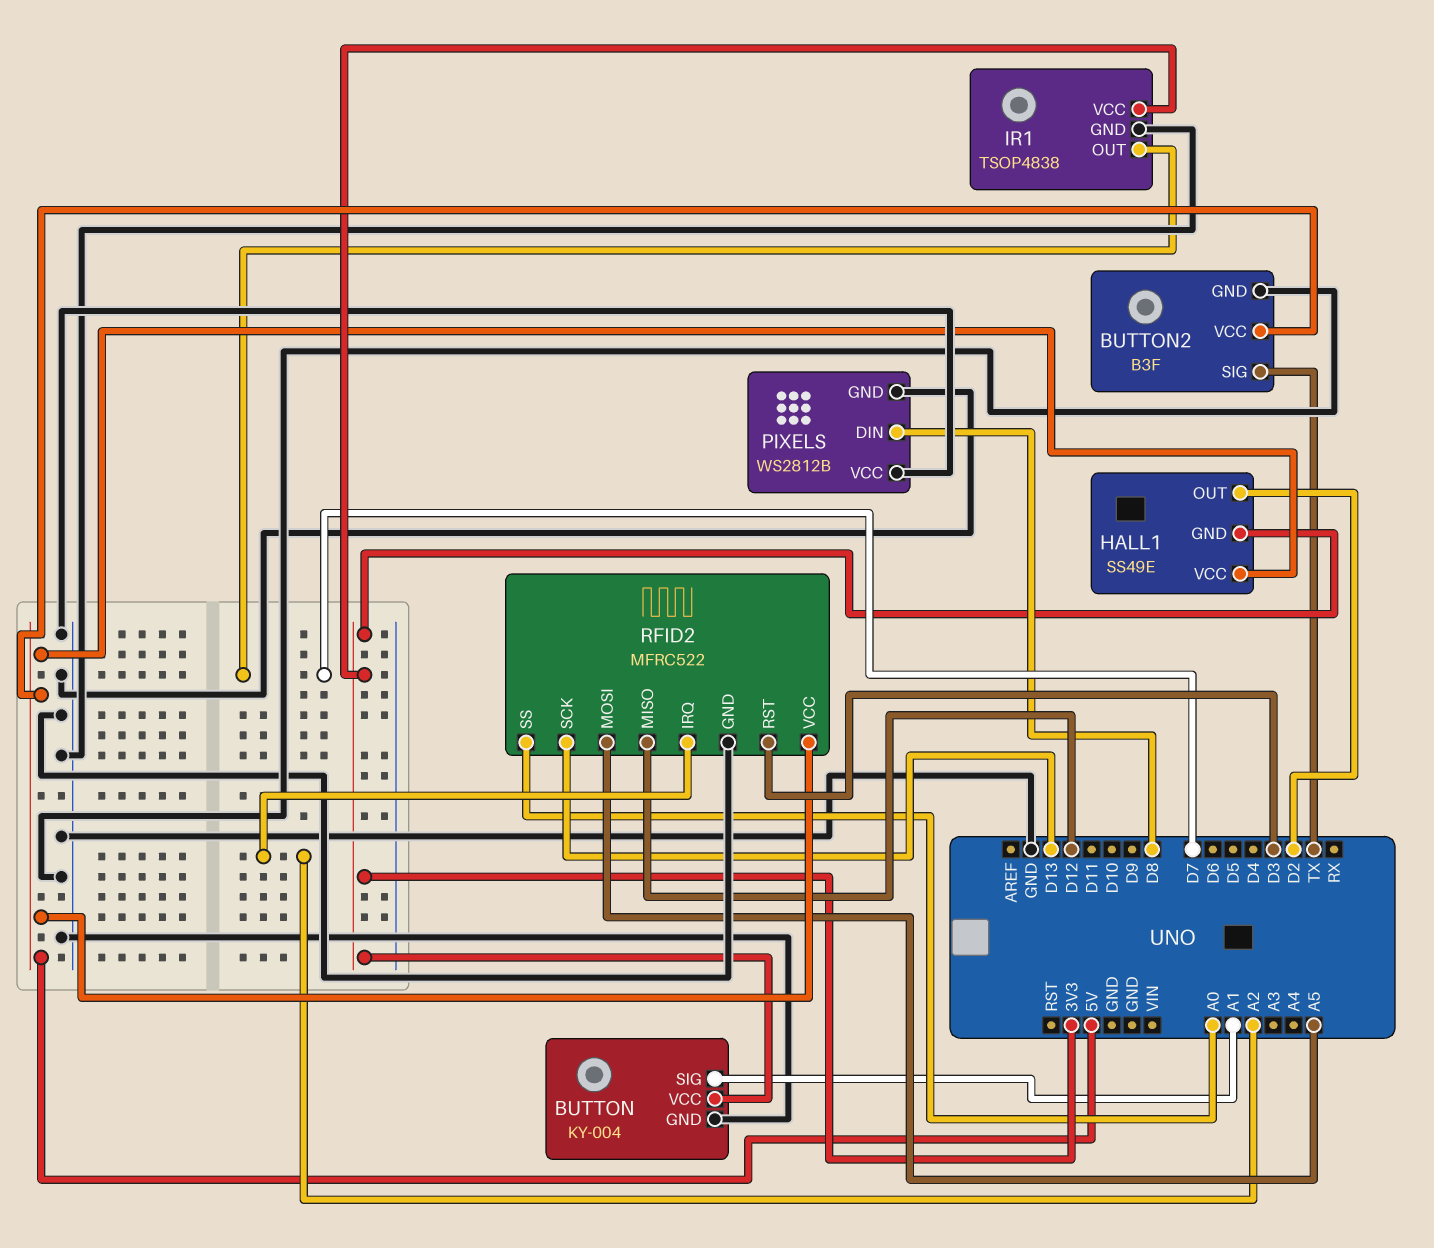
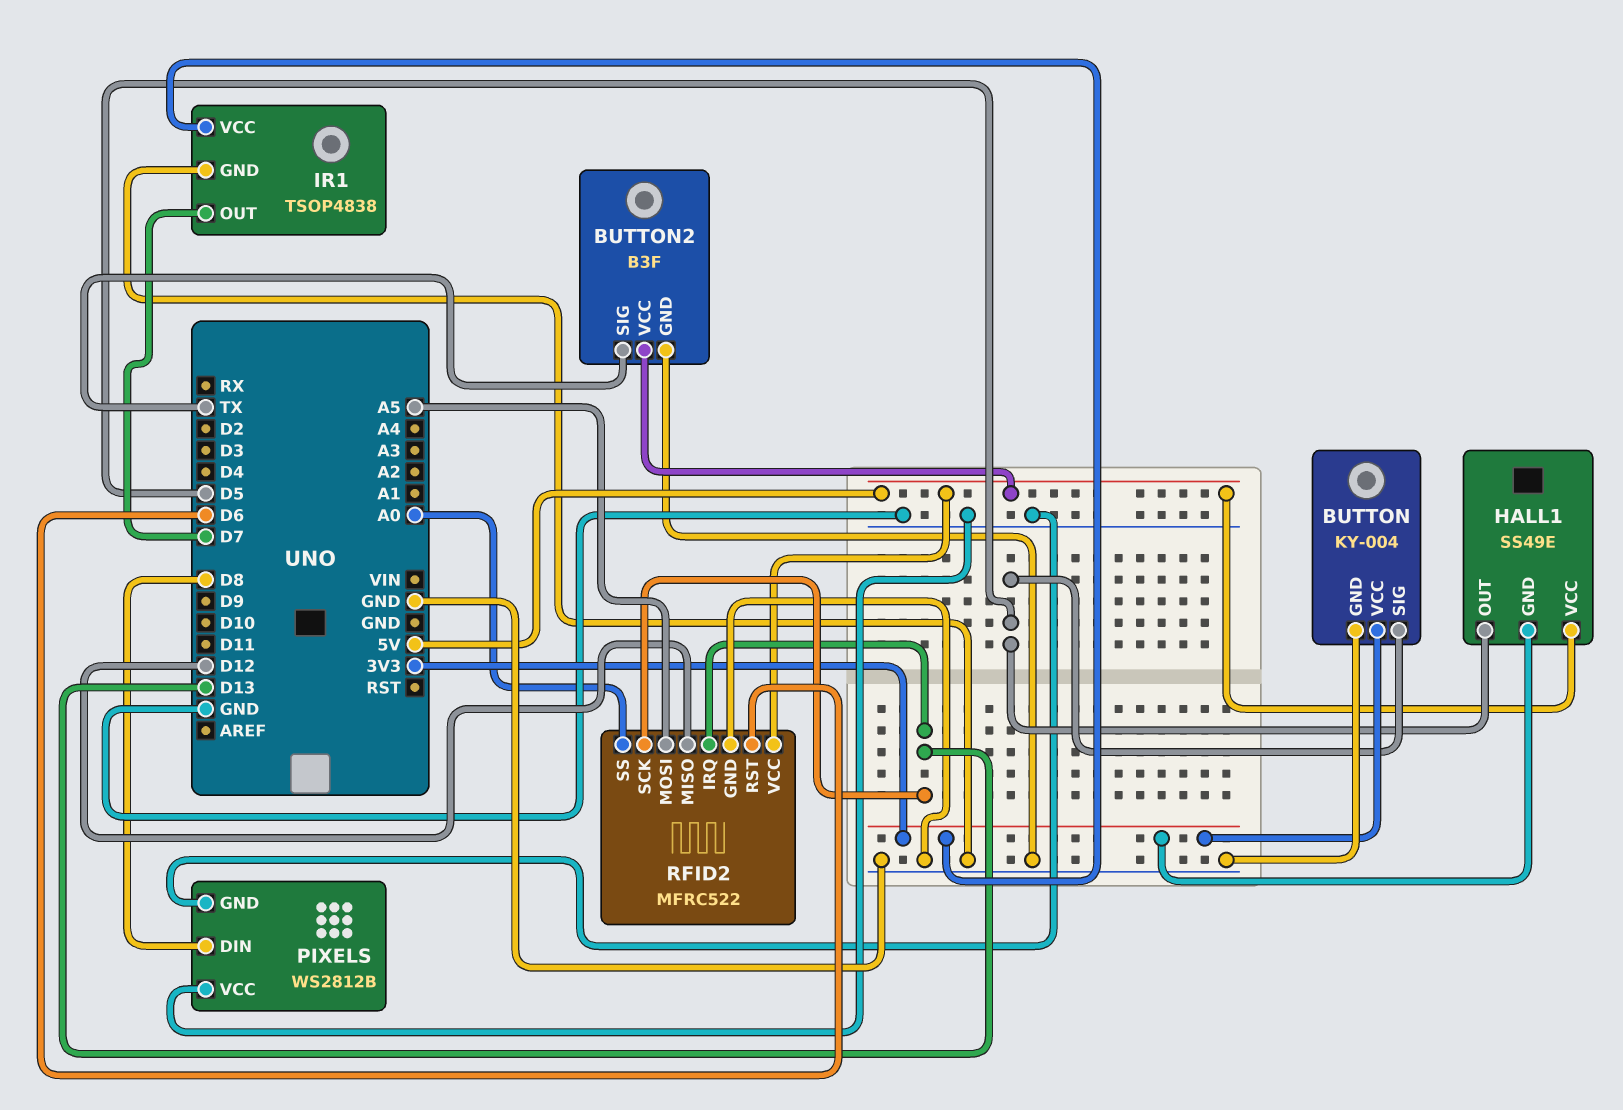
BUTTON pin SIG: A1 -> D5
HALL1 pin OUT: D2 -> D5
RFID2 pin IRQ: A2 -> D13
RFID2 pin RST: D3 -> D6

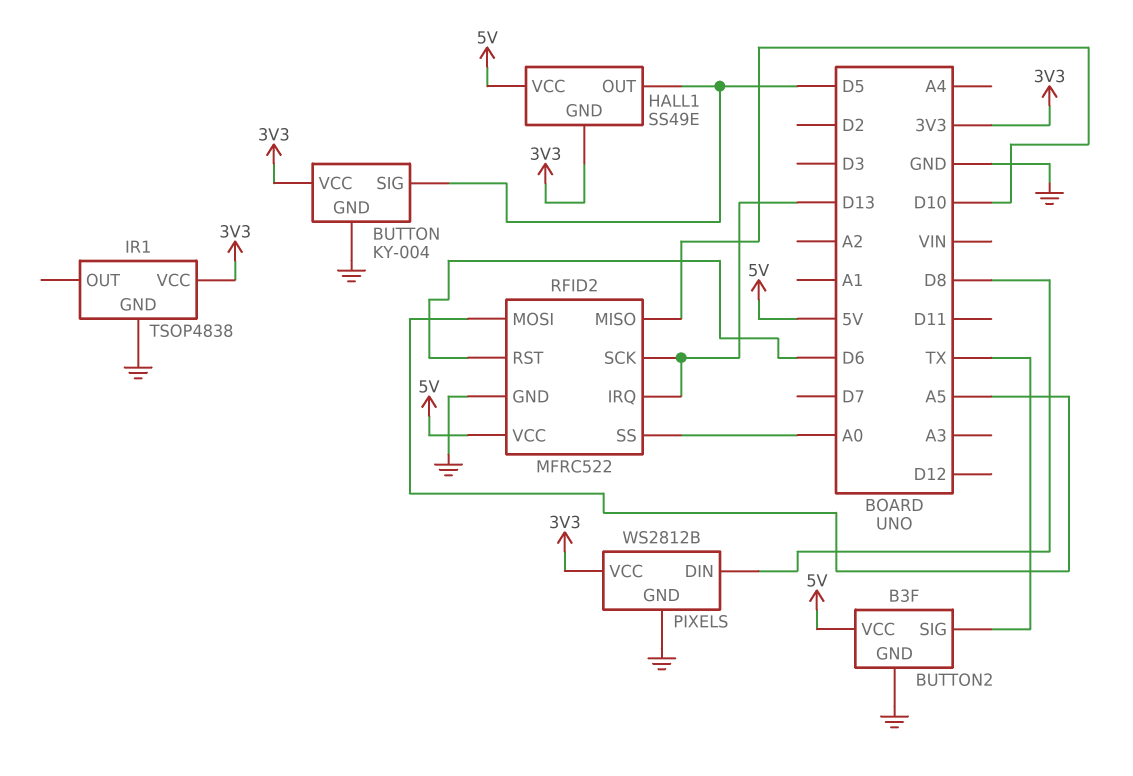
IR1 pin OUT: D7 -> none
PIXELS pin VCC: GND -> 3V3
RFID2 pin MISO: D12 -> D10

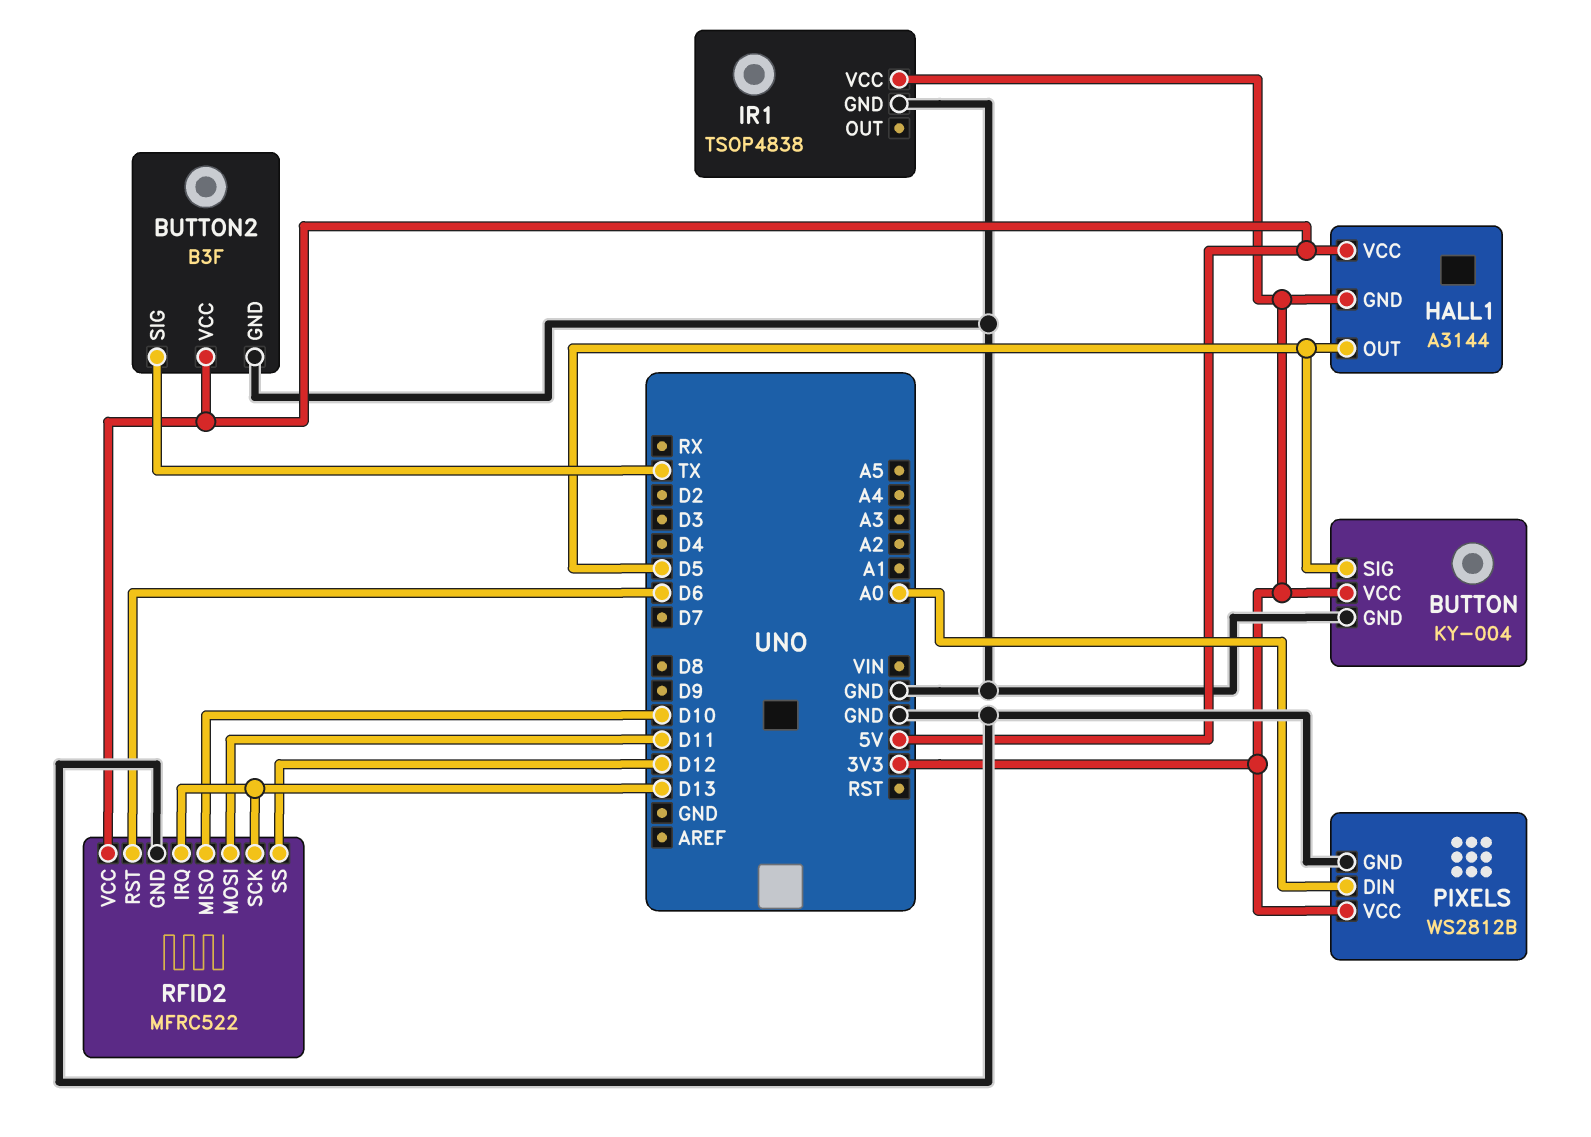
HALL1: SS49E -> A3144
PIXELS pin DIN: D8 -> A0
RFID2 pin MOSI: A5 -> D11
RFID2 pin SS: A0 -> D12

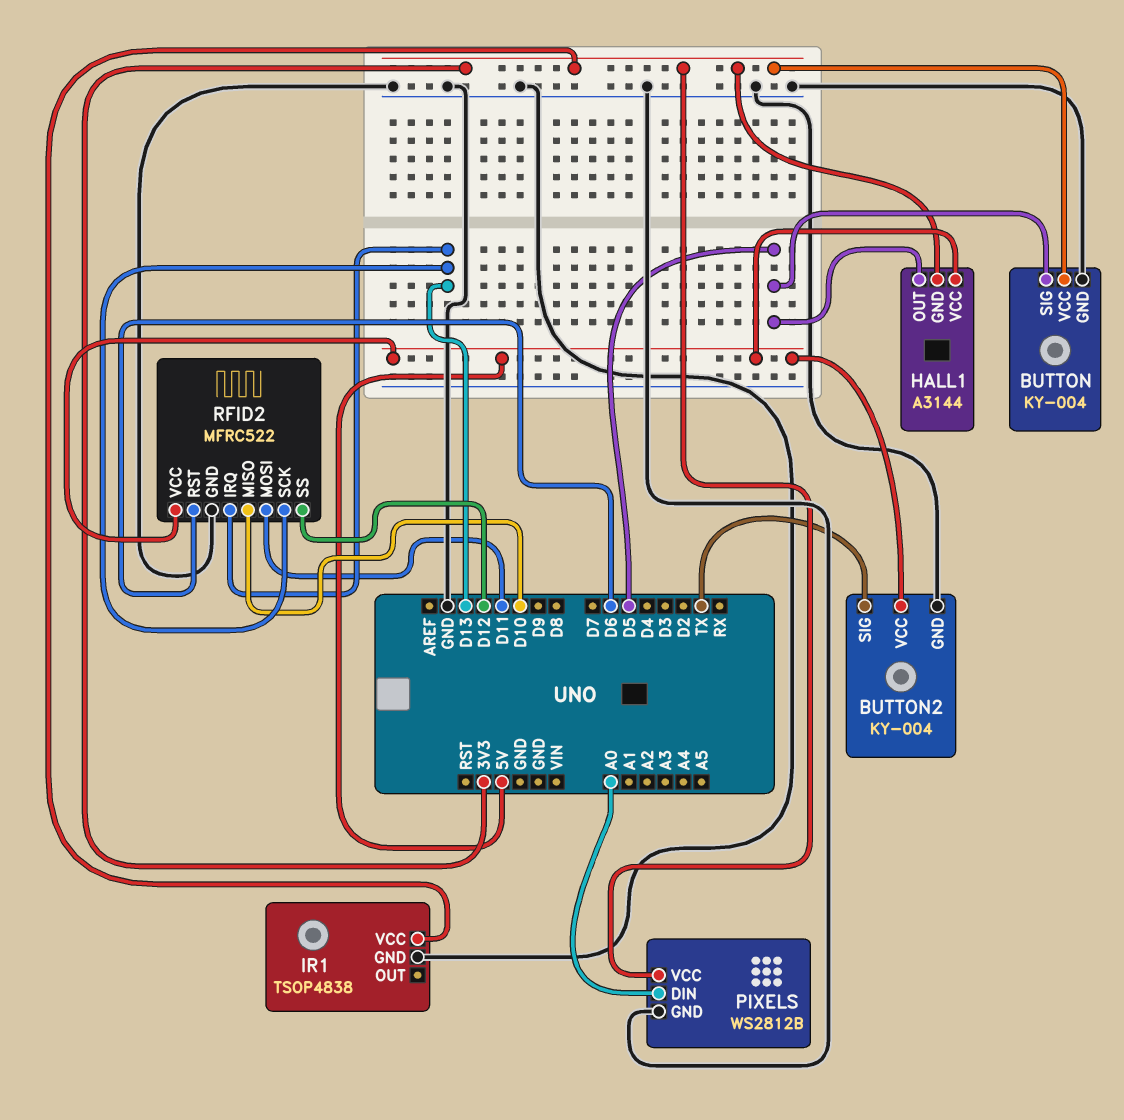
BUTTON2: B3F -> KY-004

